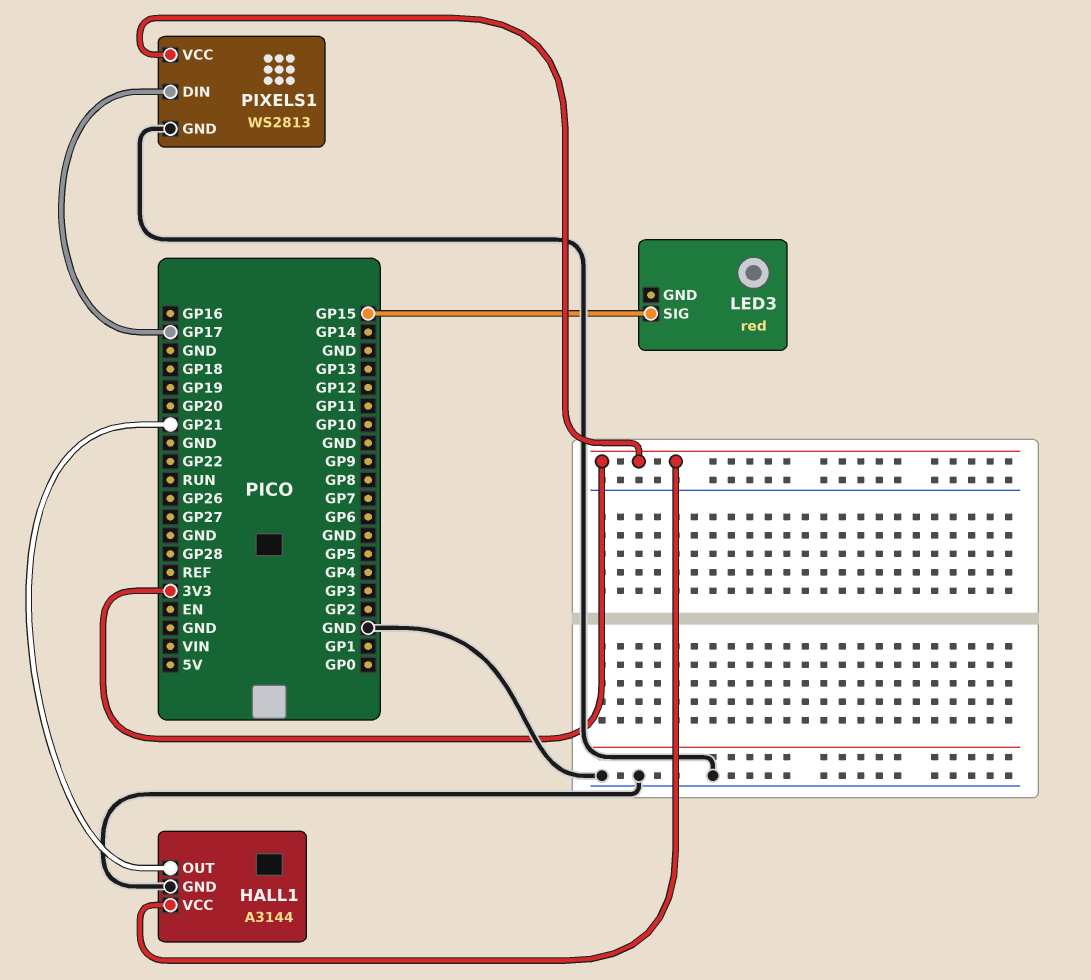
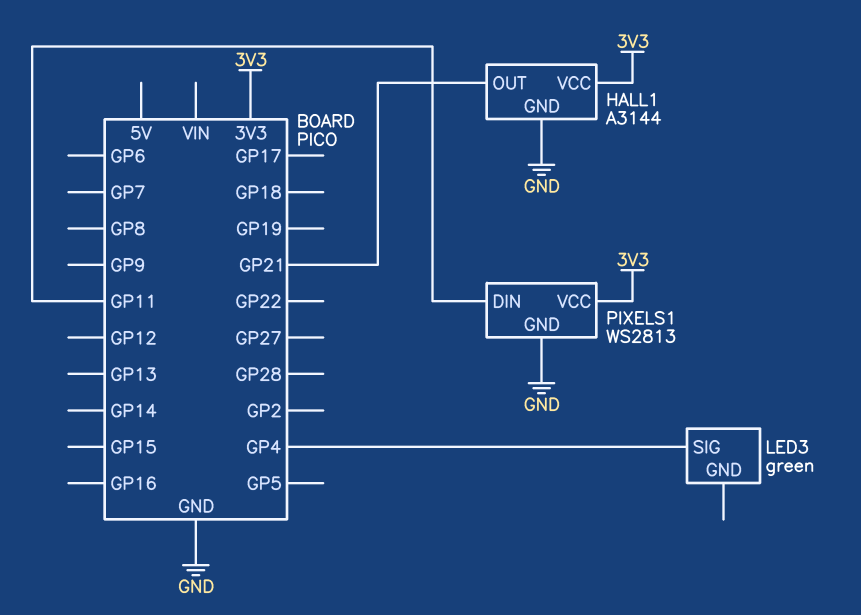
LED3: red -> green
LED3 pin SIG: GP15 -> GP4
PIXELS1 pin DIN: GP17 -> GP11

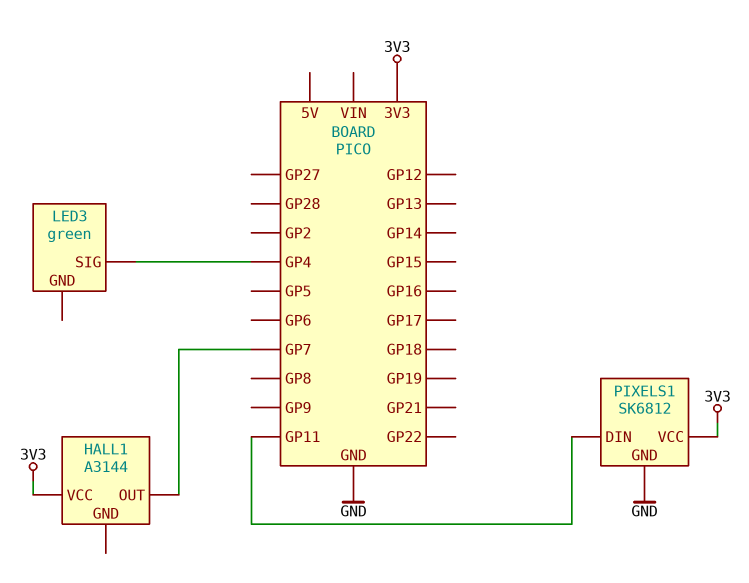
HALL1 pin GND: GND -> none
HALL1 pin OUT: GP21 -> GP7
PIXELS1: WS2813 -> SK6812

